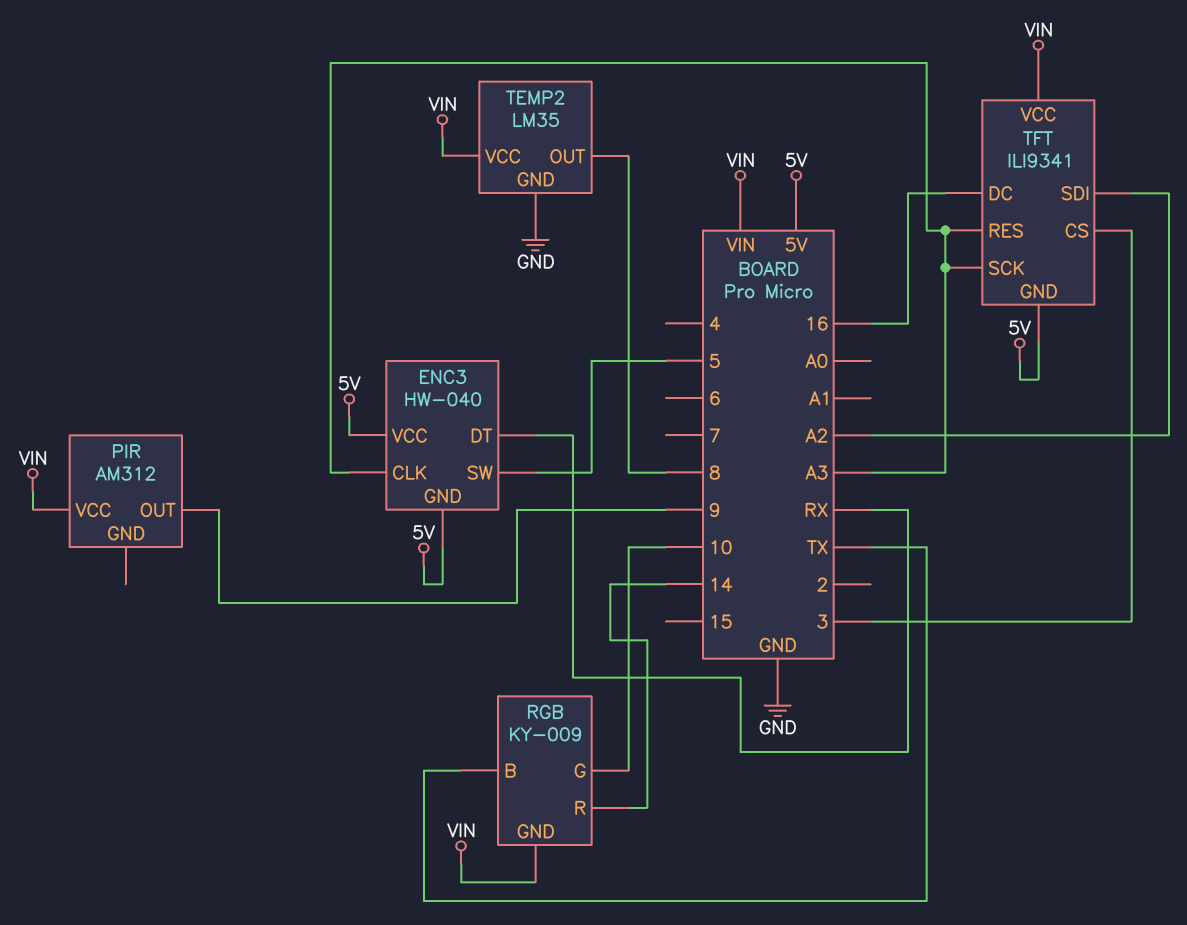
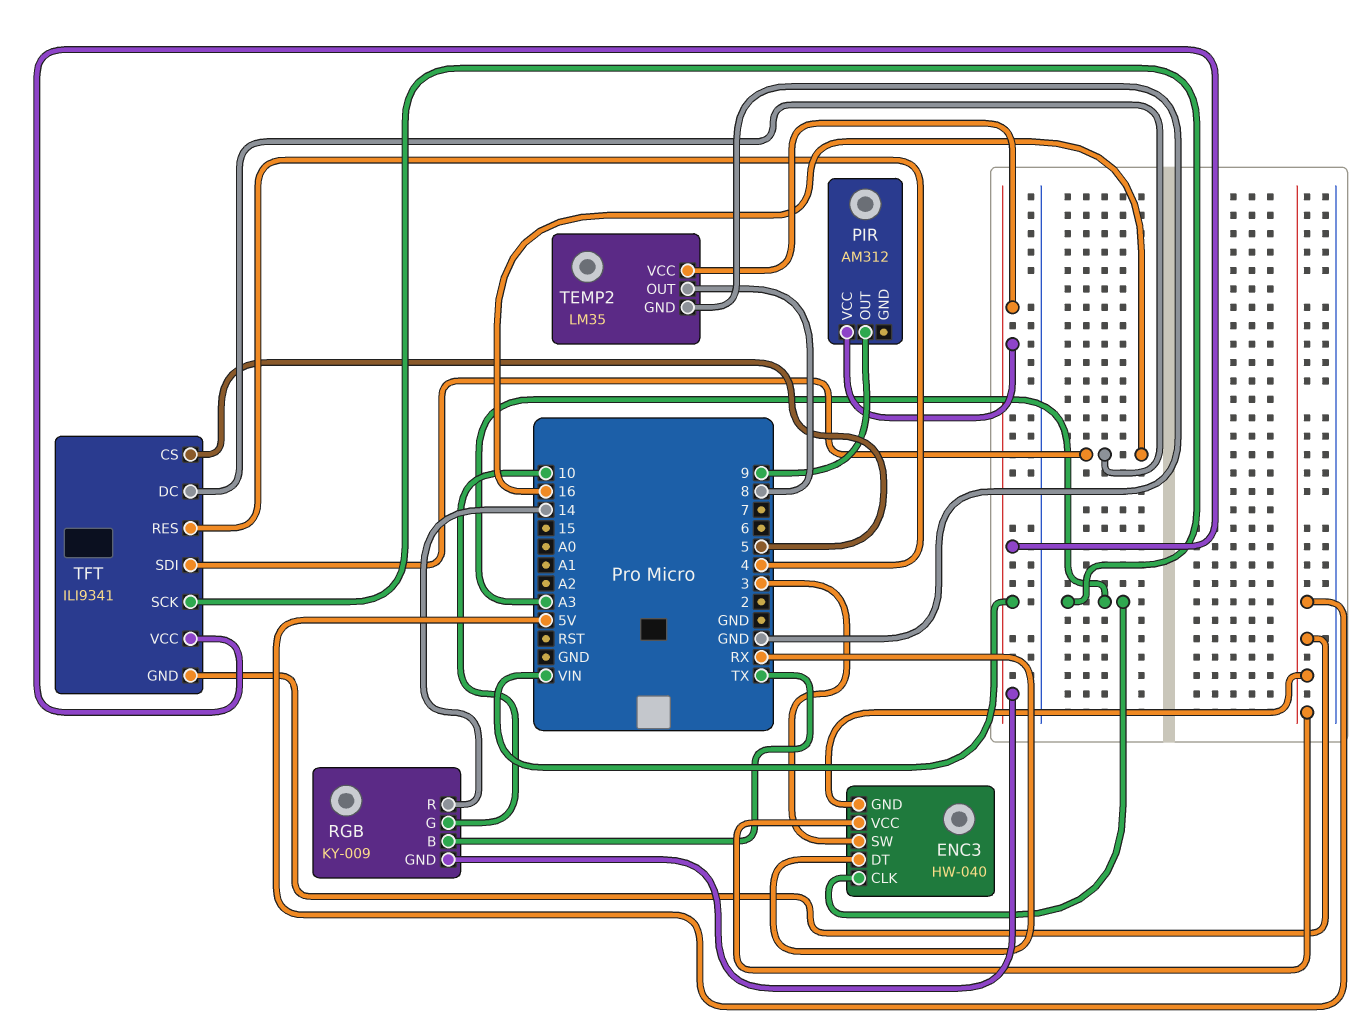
ENC3 pin SW: 5 -> 3
TFT pin CS: 3 -> 5
TFT pin RES: A3 -> 4
TFT pin SDI: A2 -> 16

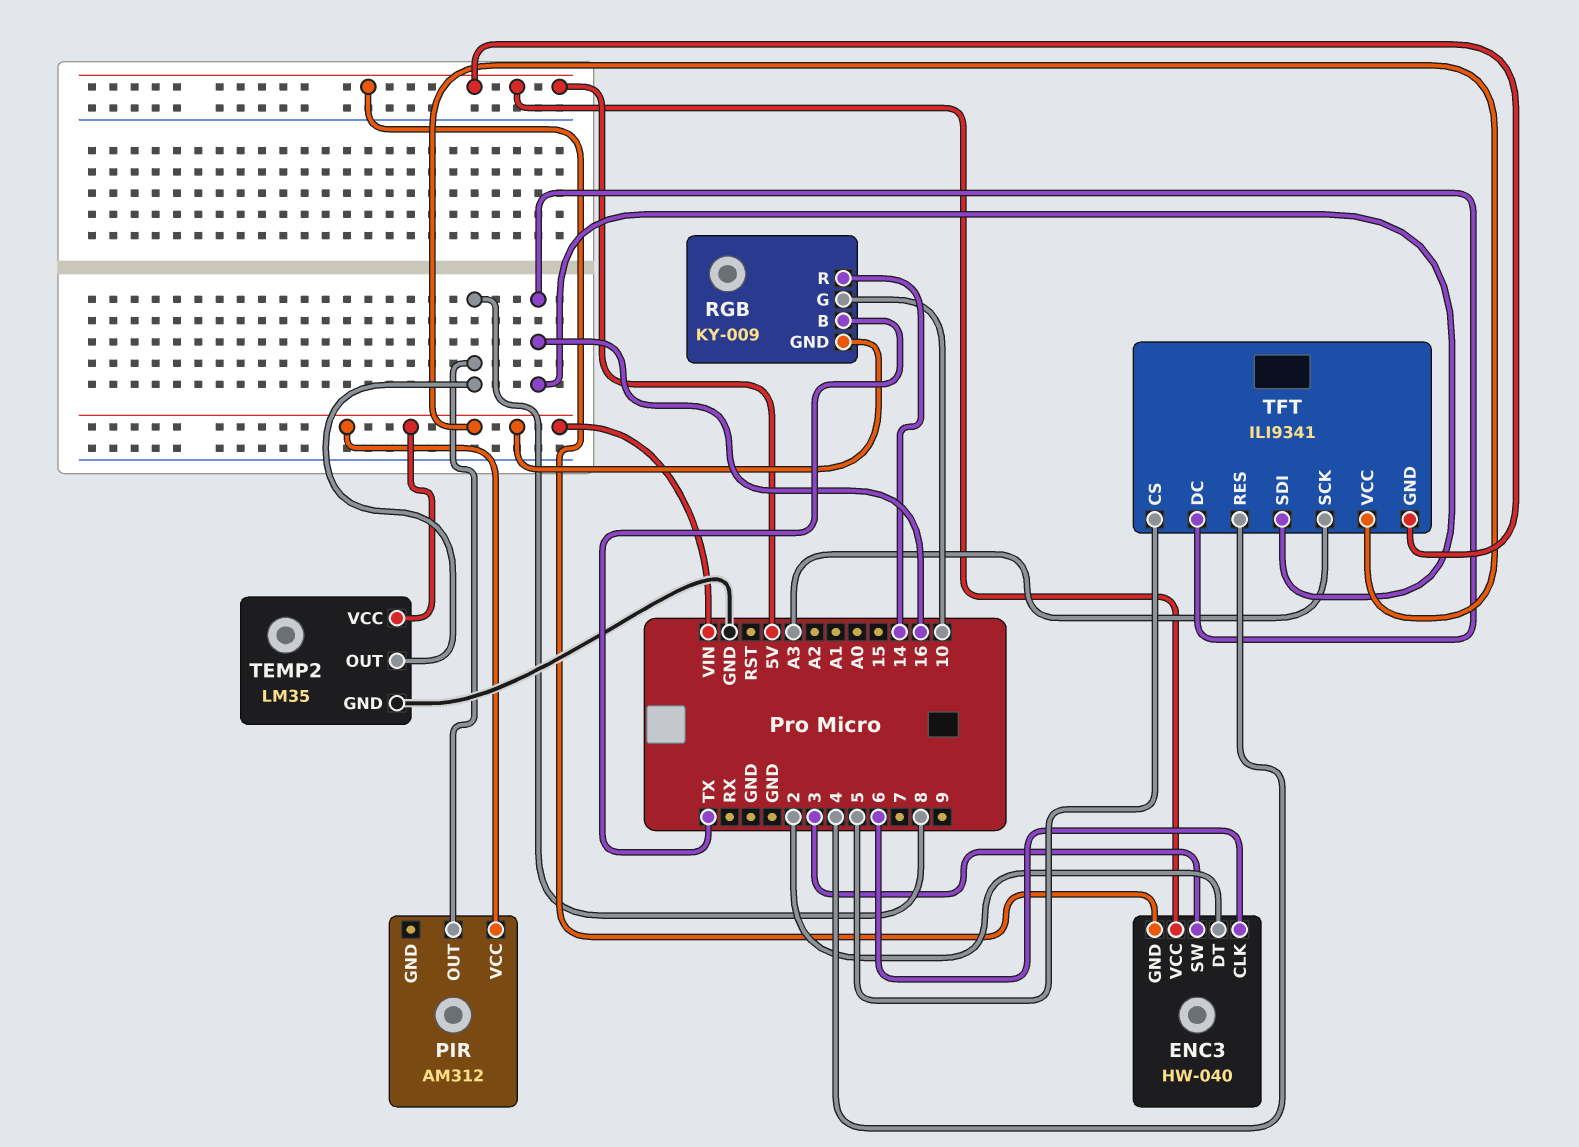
ENC3 pin CLK: A3 -> 6
ENC3 pin DT: RX -> 2
PIR pin OUT: 9 -> 8

